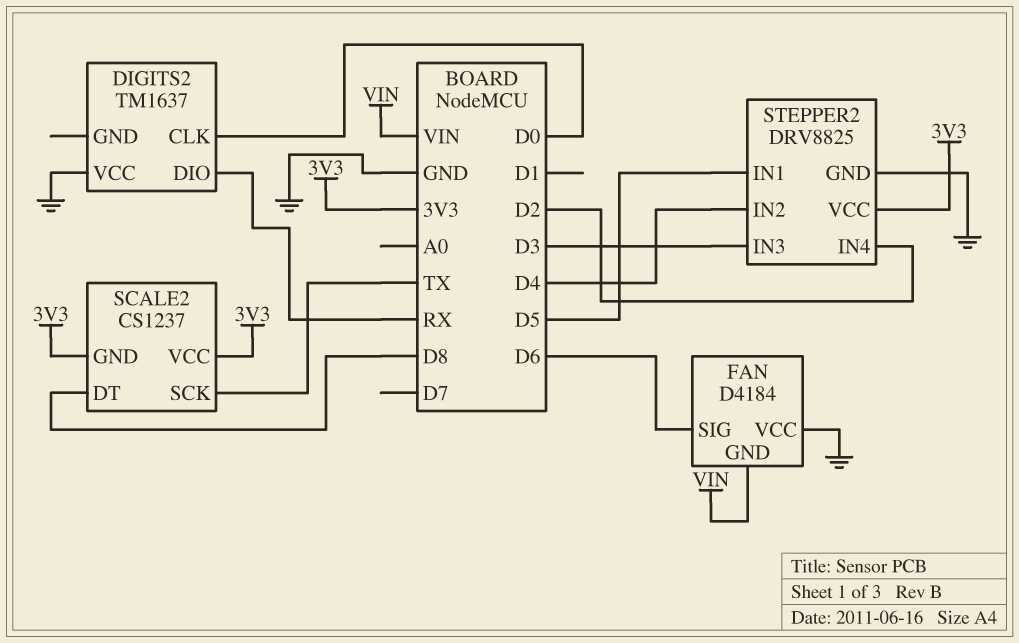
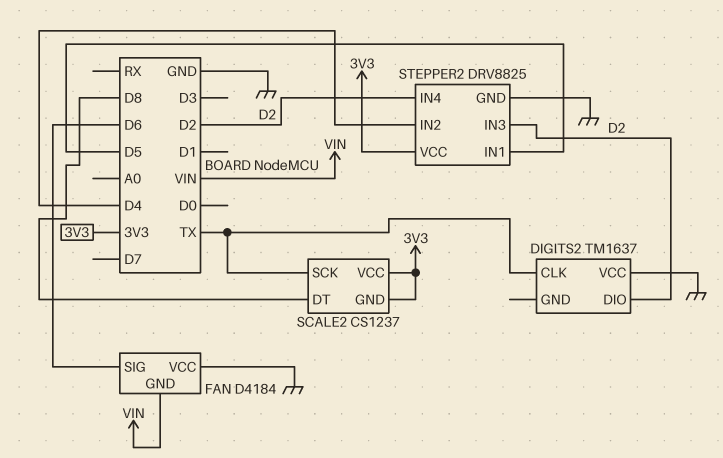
DIGITS2 pin CLK: D0 -> TX
DIGITS2 pin DIO: RX -> D2
STEPPER2 pin IN3: D3 -> D2

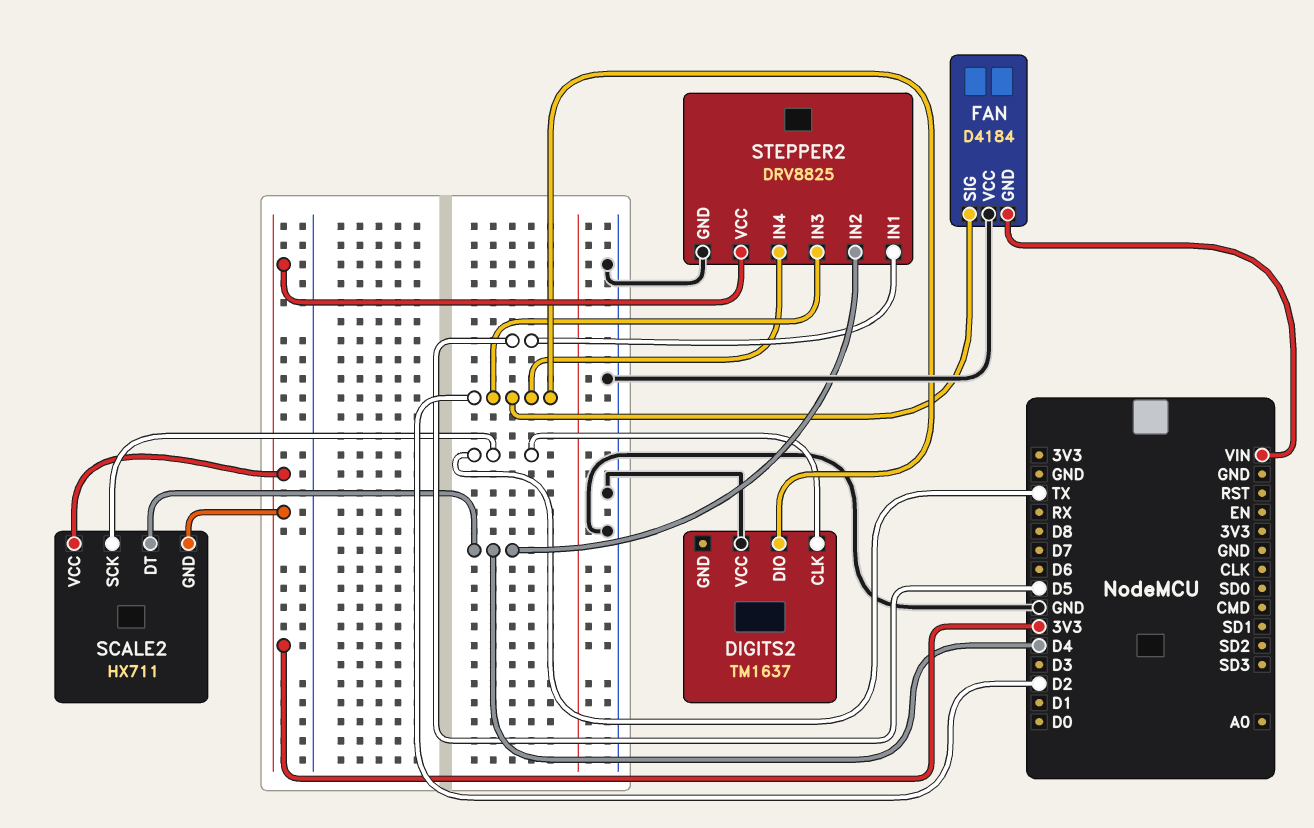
FAN pin SIG: D6 -> D2
SCALE2: CS1237 -> HX711
SCALE2 pin DT: D8 -> D4

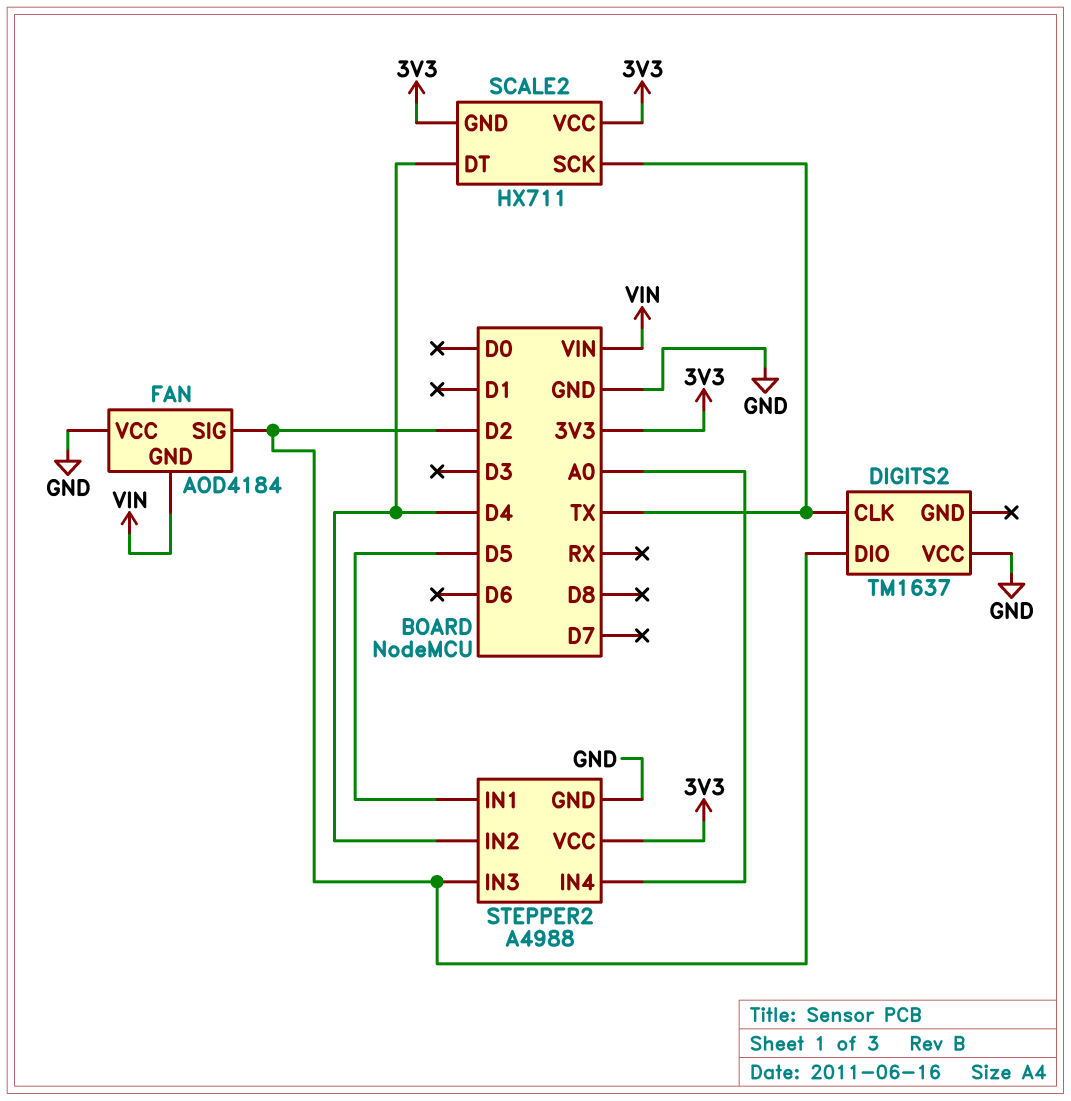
FAN: D4184 -> AOD4184
STEPPER2: DRV8825 -> A4988
STEPPER2 pin IN4: D2 -> A0

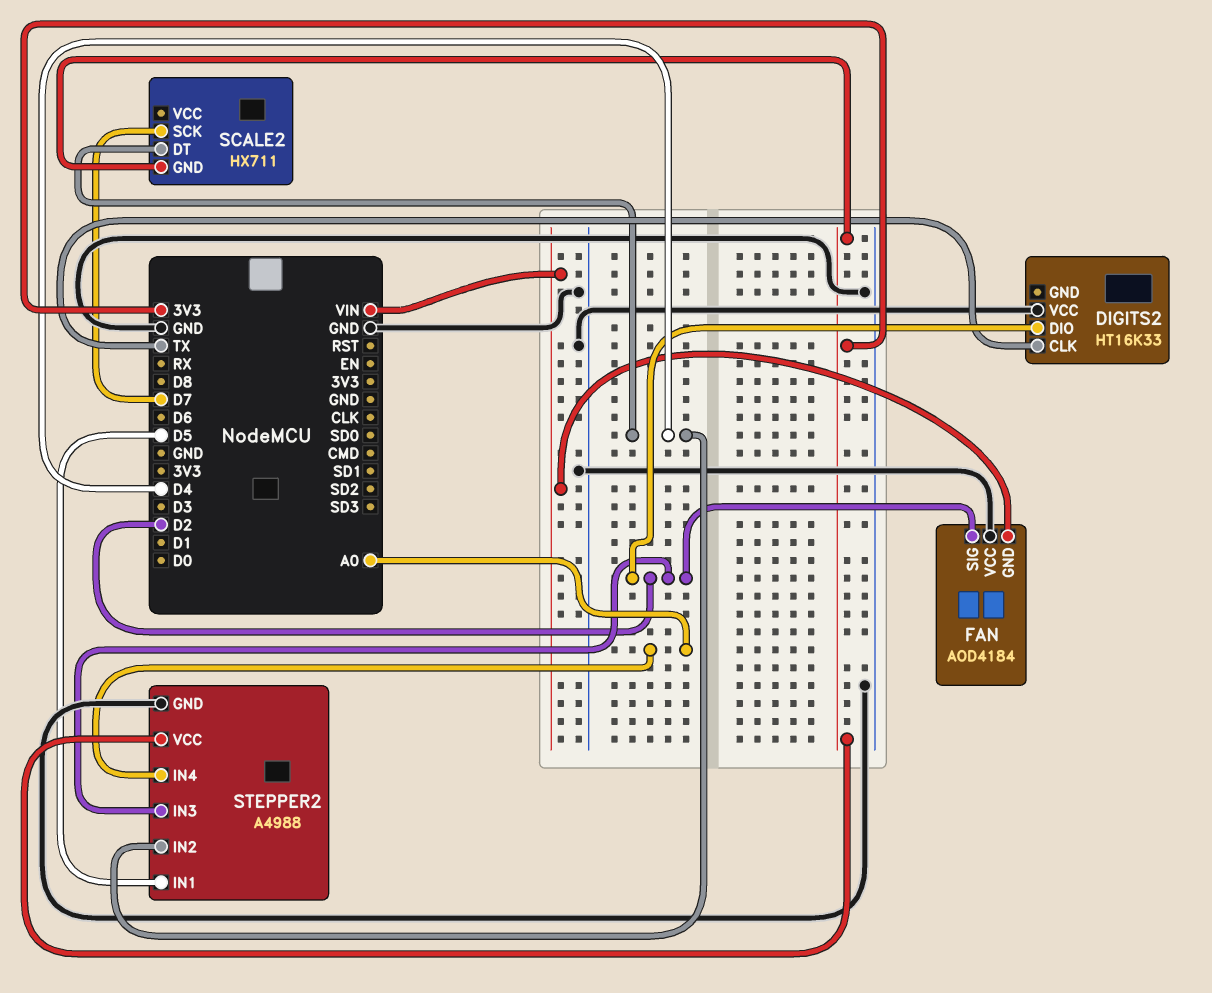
DIGITS2: TM1637 -> HT16K33
SCALE2 pin SCK: TX -> D7
SCALE2 pin VCC: 3V3 -> none

